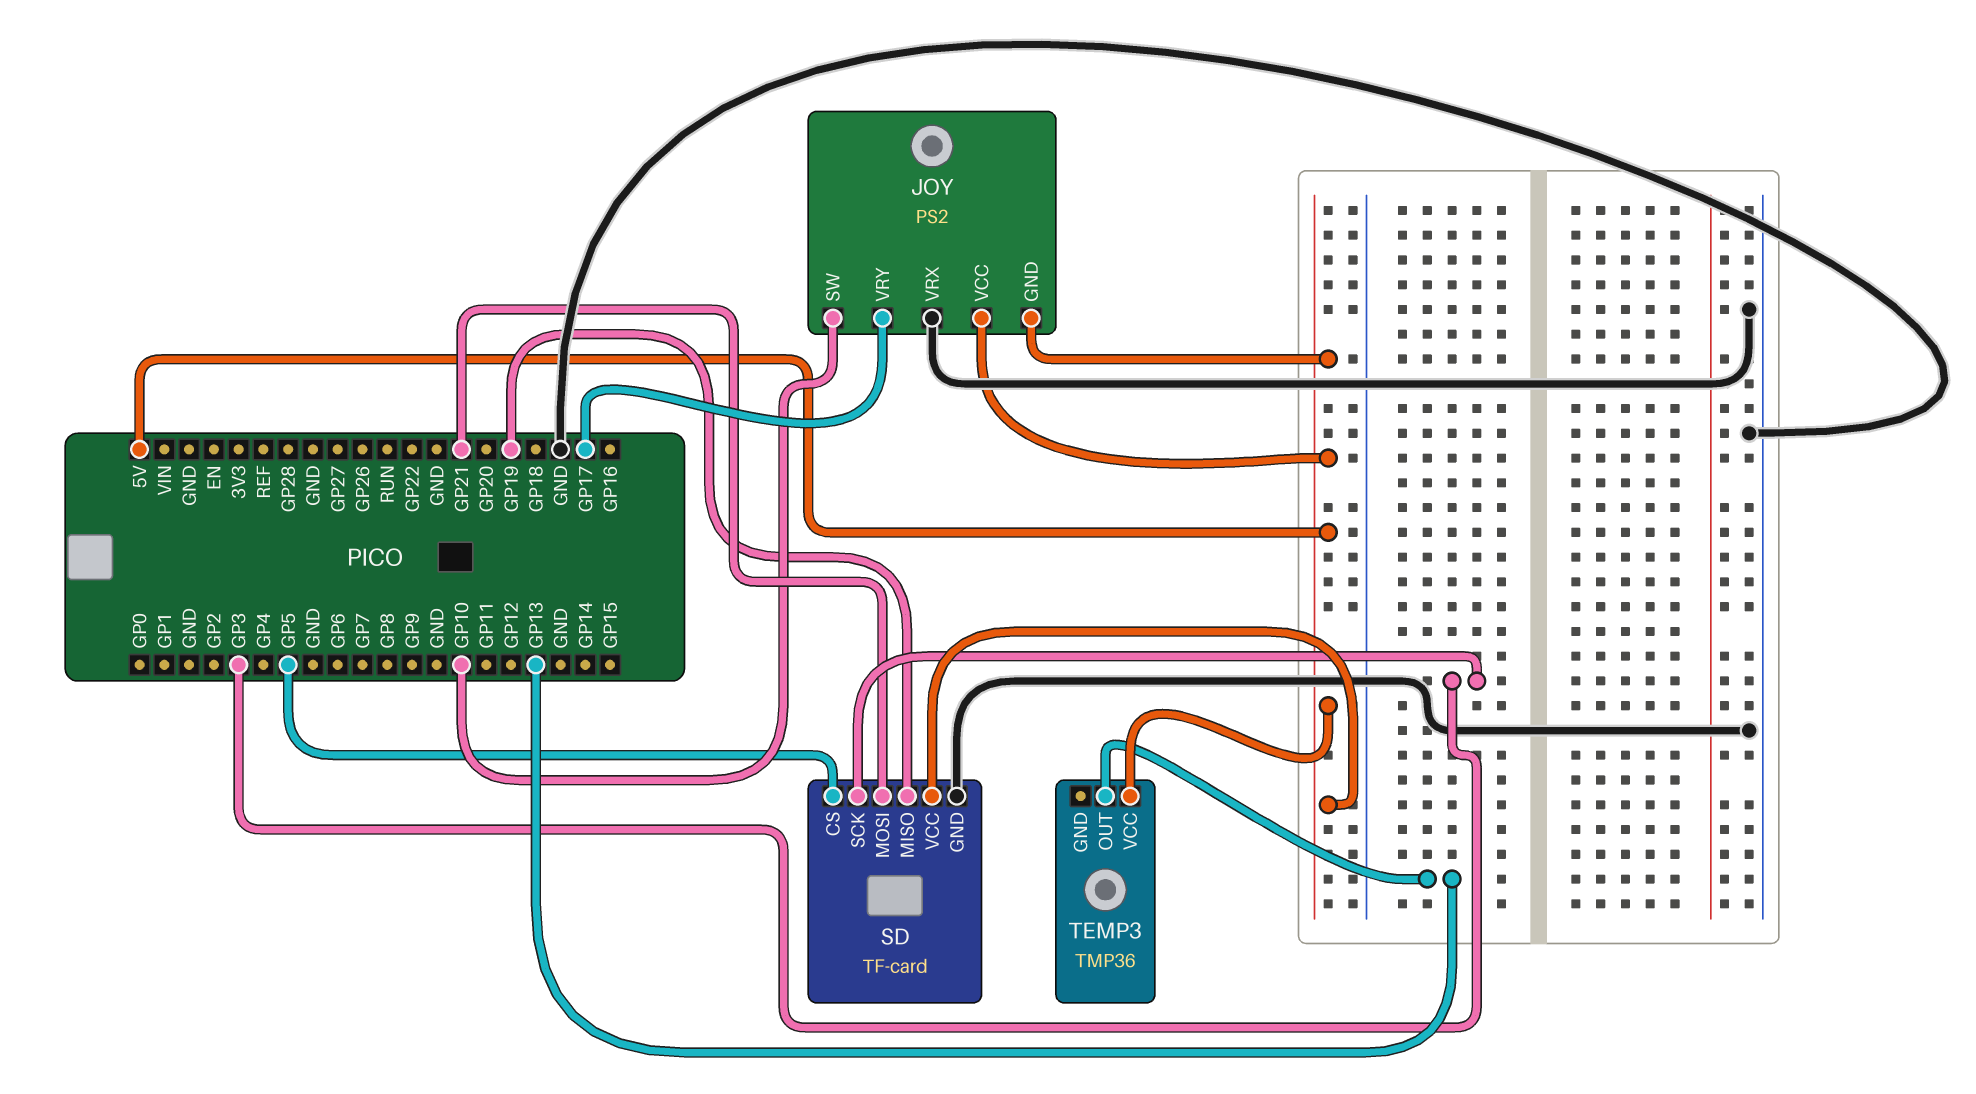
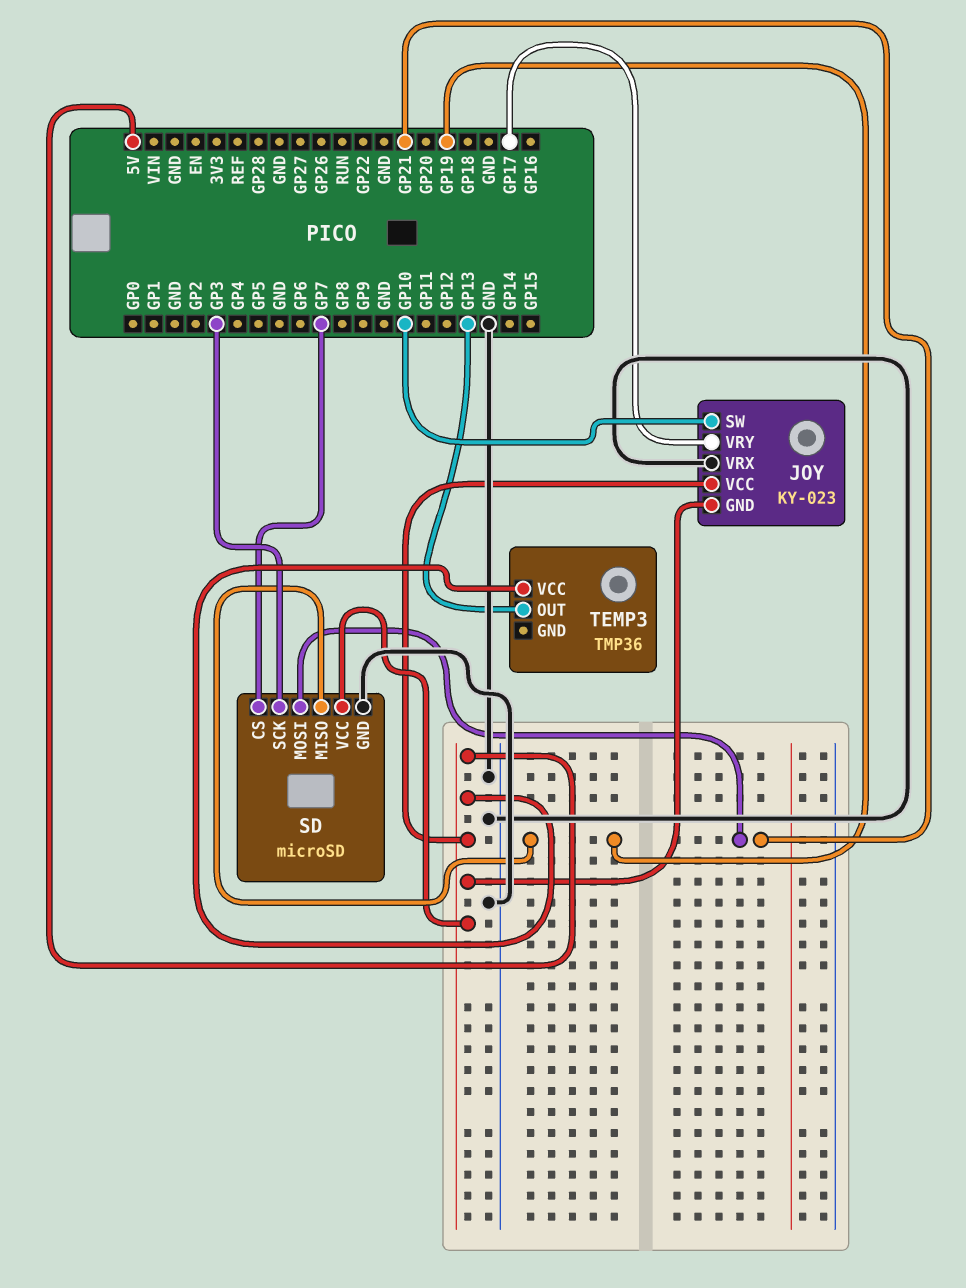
JOY: PS2 -> KY-023
SD: TF-card -> microSD
SD pin CS: GP5 -> GP7

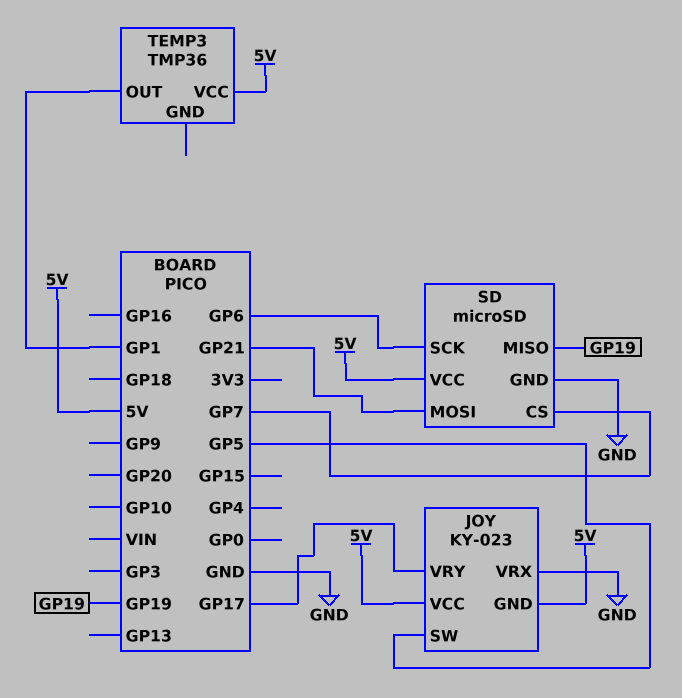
JOY pin SW: GP10 -> GP5
SD pin SCK: GP3 -> GP6
TEMP3 pin OUT: GP13 -> GP1

